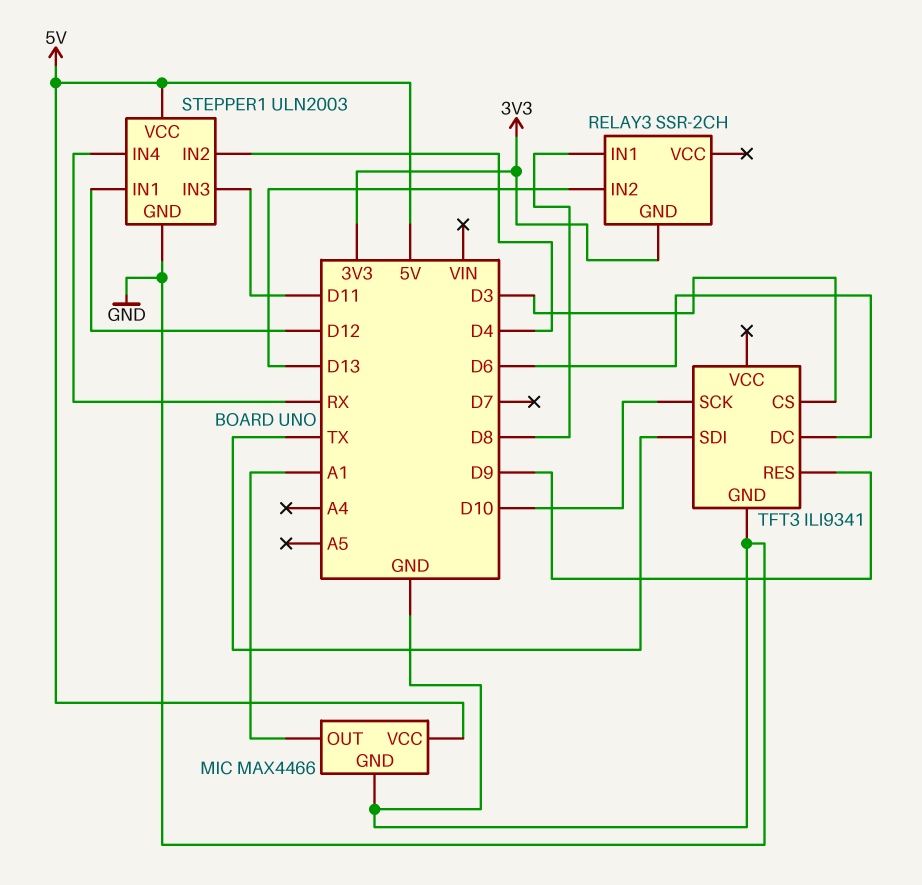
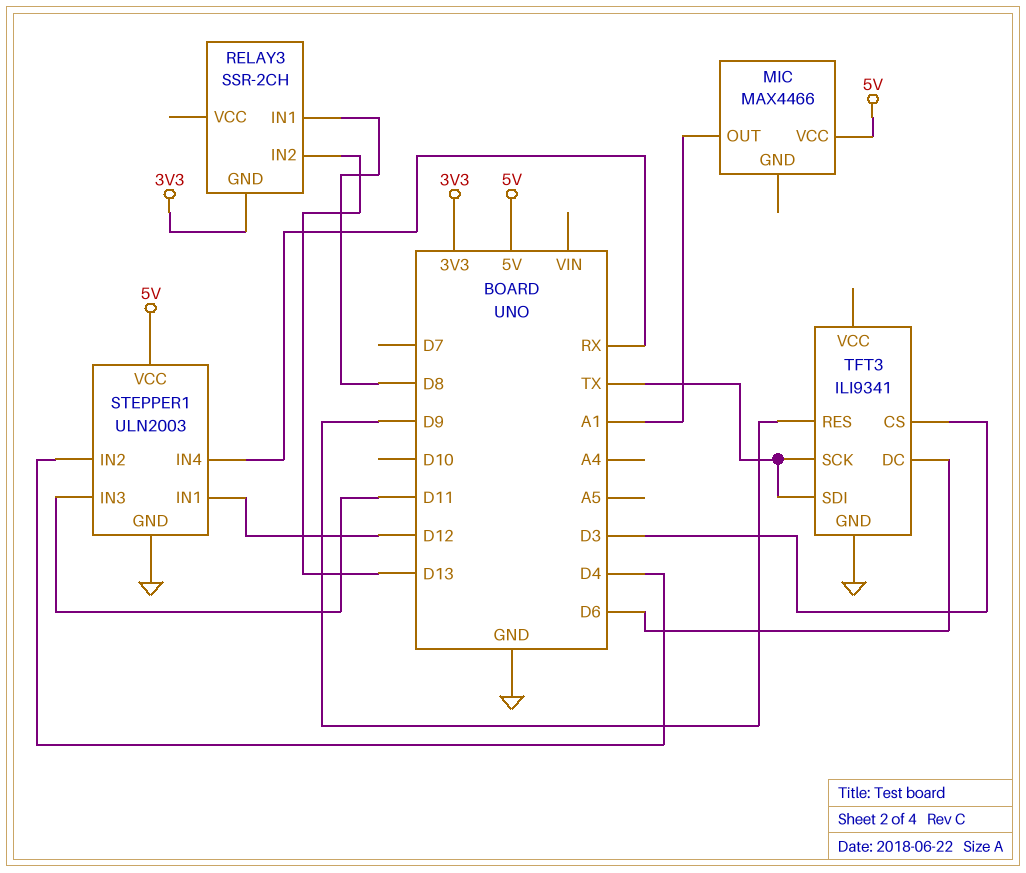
MIC pin GND: GND -> none
TFT3 pin SCK: D10 -> TX

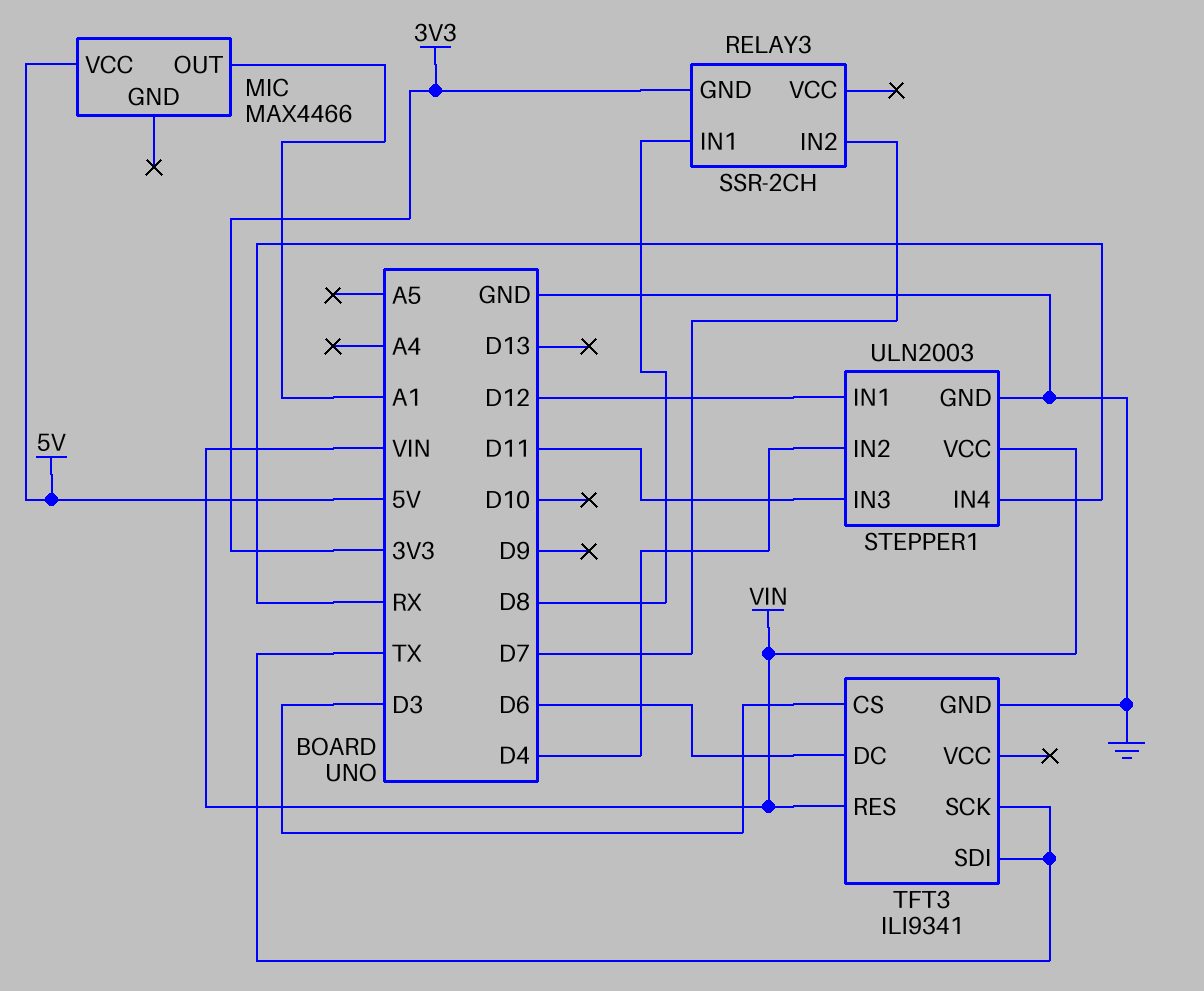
RELAY3 pin IN2: D13 -> D7
STEPPER1 pin VCC: 5V -> VIN
TFT3 pin RES: D9 -> VIN

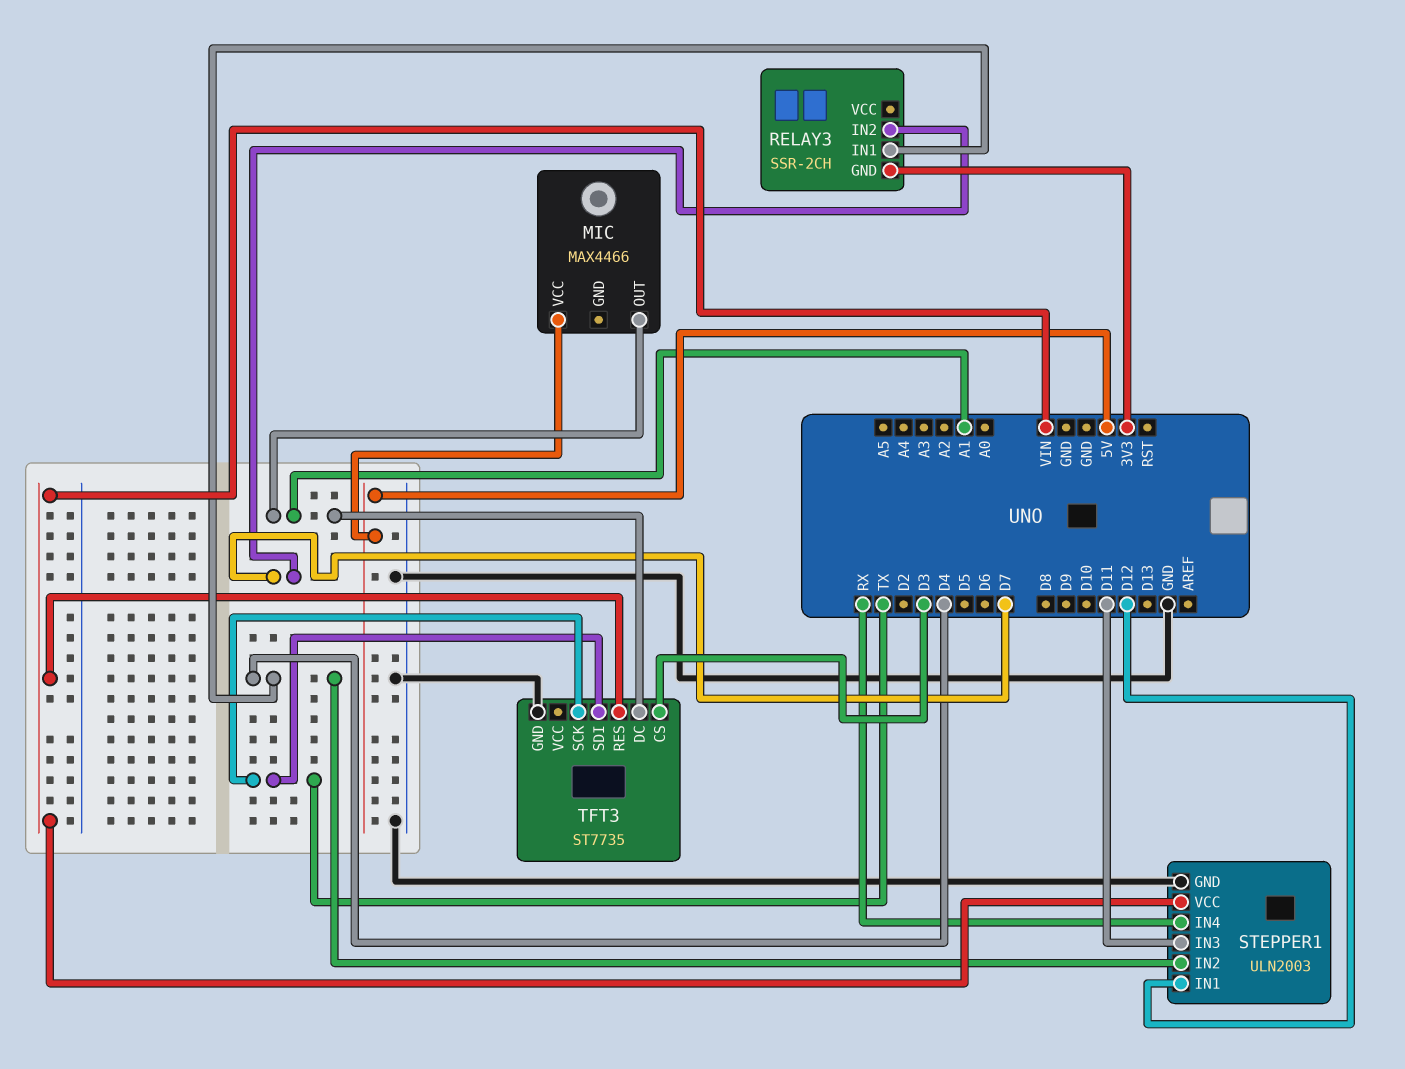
RELAY3 pin IN1: D8 -> D4
TFT3: ILI9341 -> ST7735
TFT3 pin DC: D6 -> A1

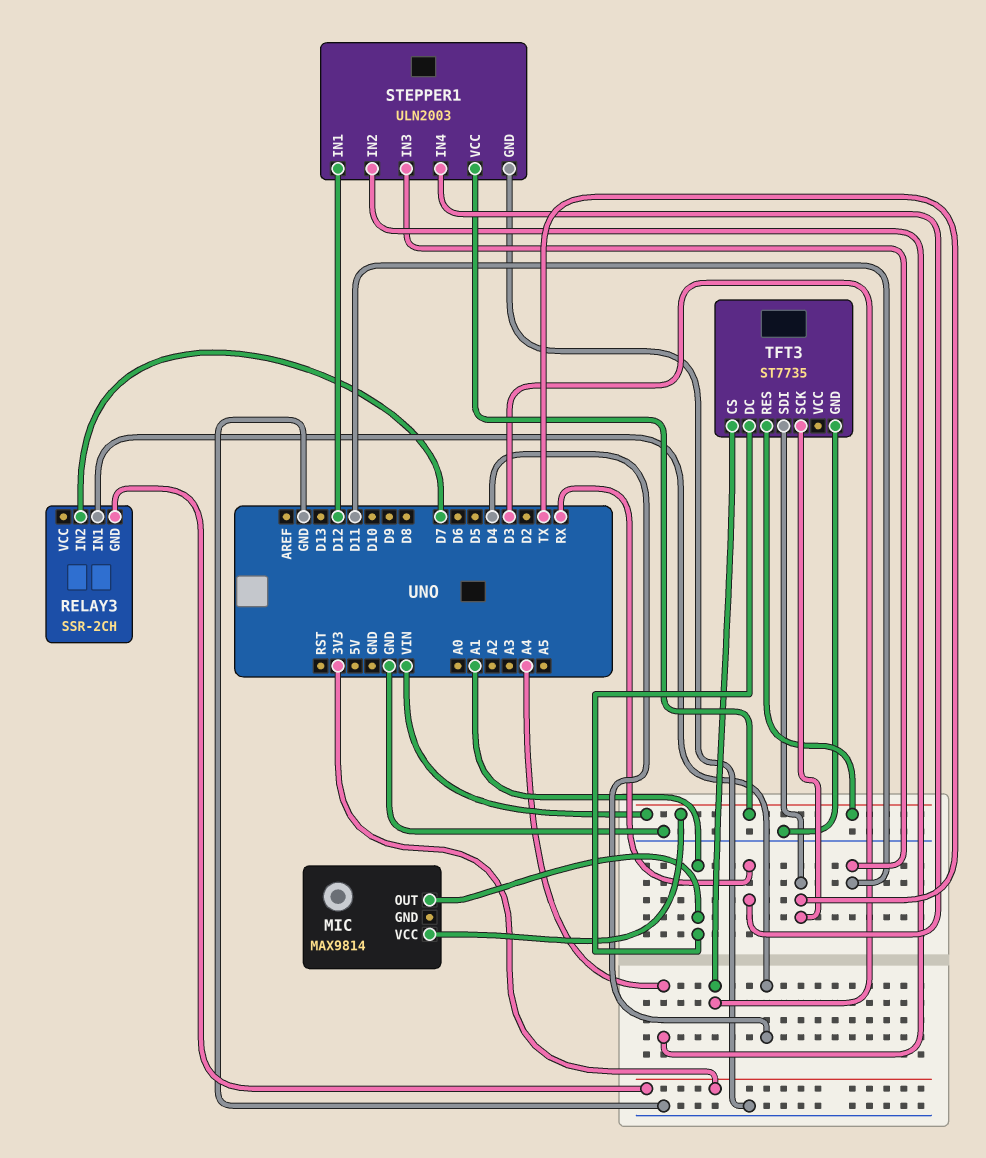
MIC: MAX4466 -> MAX9814
MIC pin VCC: 5V -> VIN
STEPPER1 pin IN2: D4 -> A4

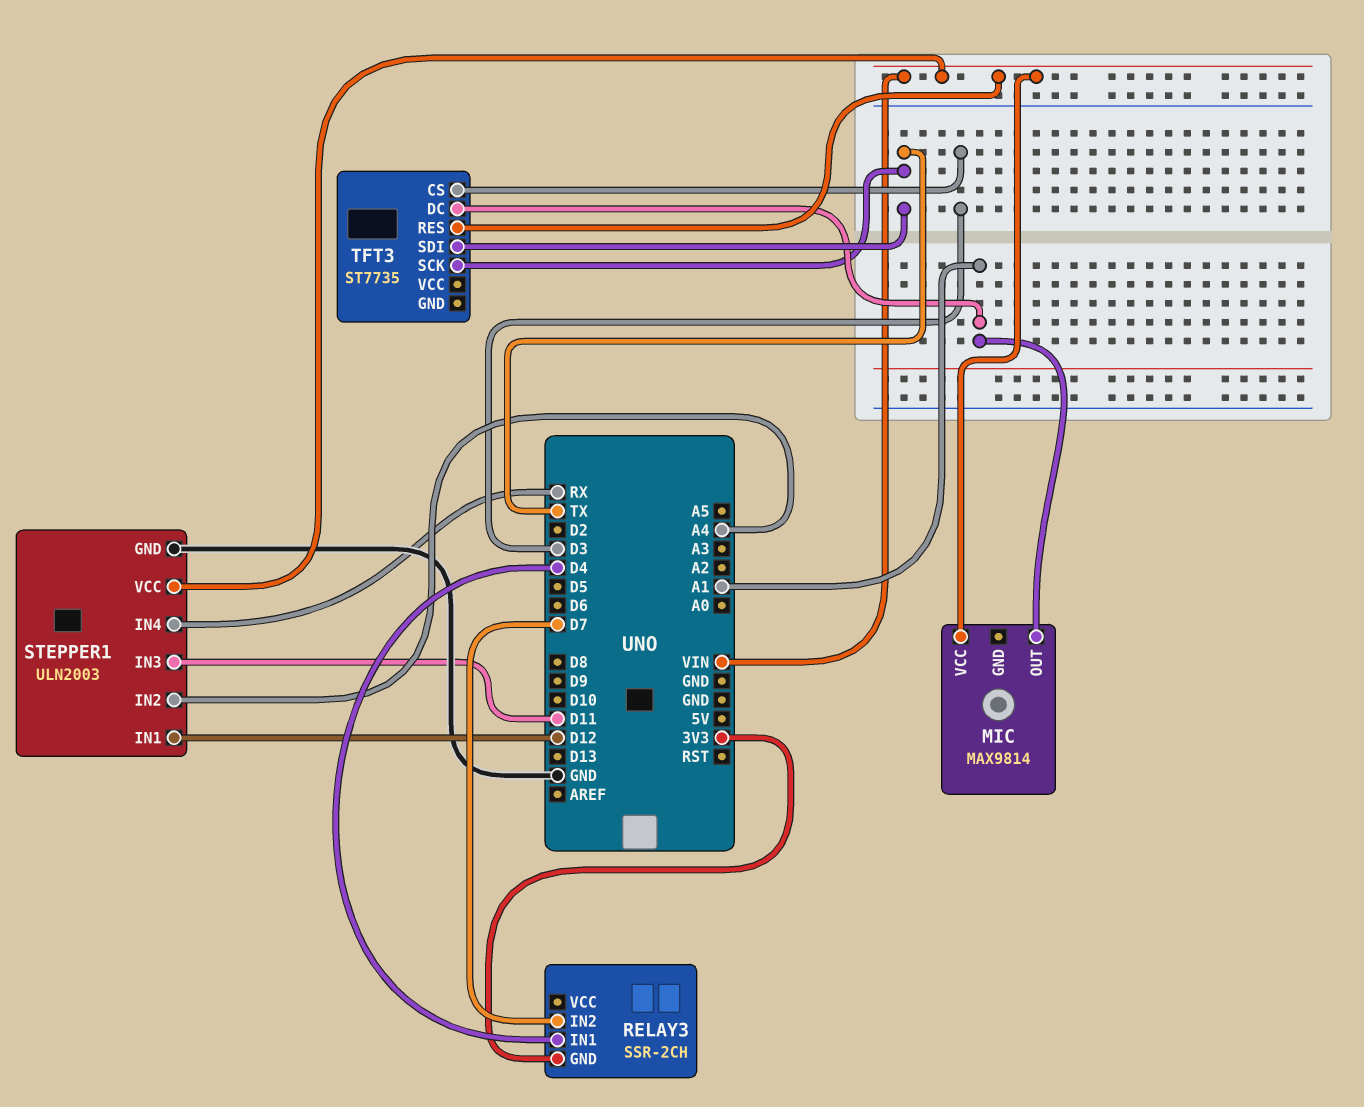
TFT3 pin GND: GND -> none

